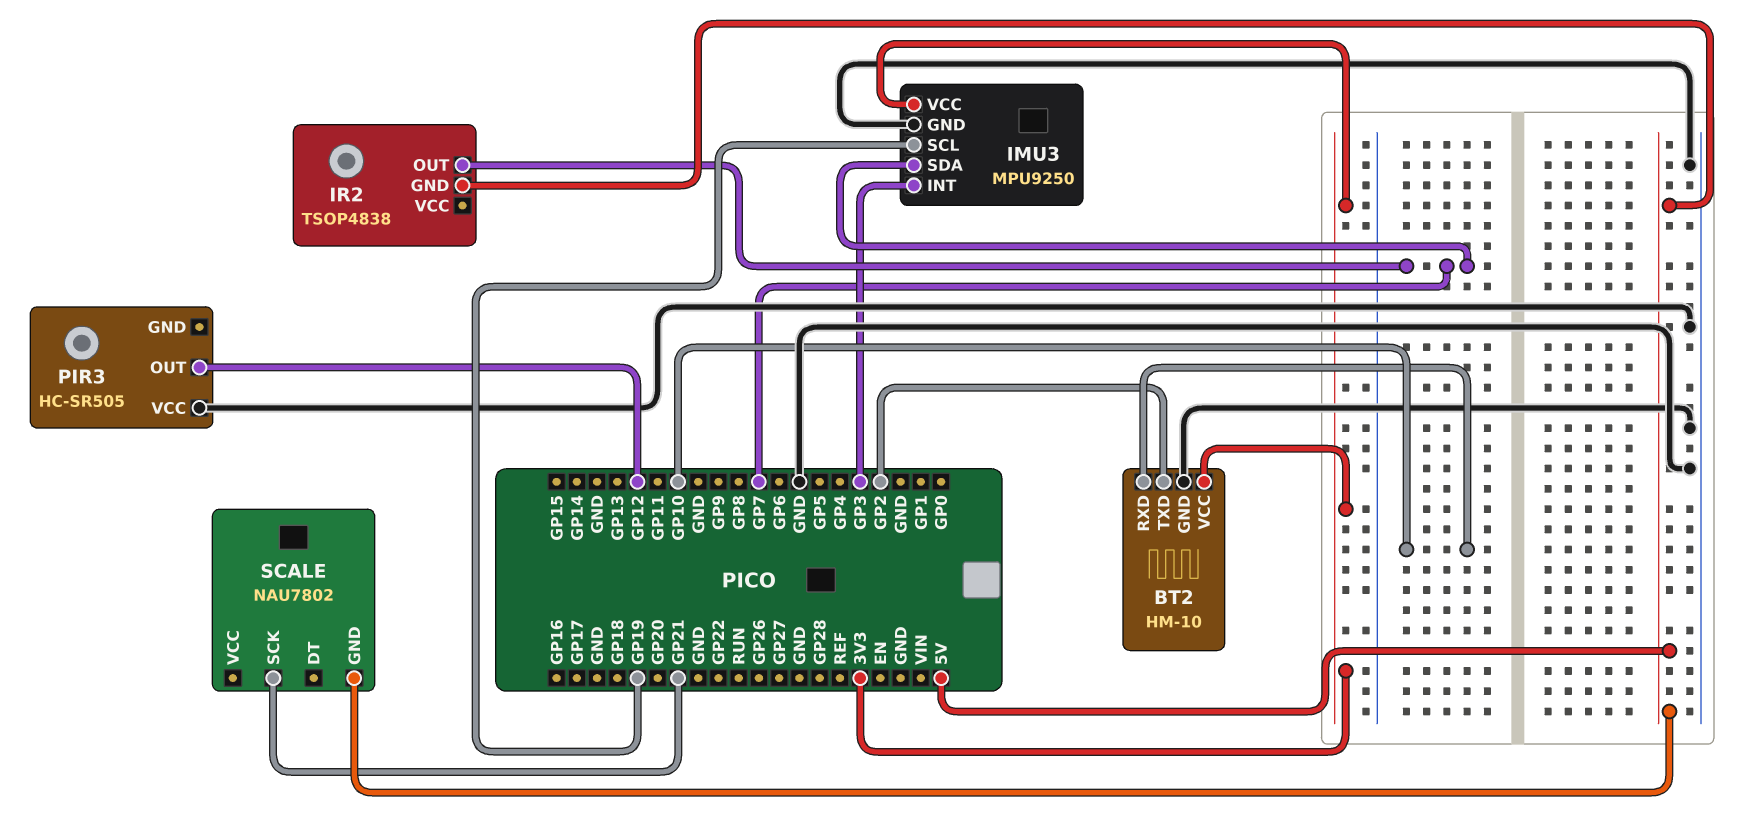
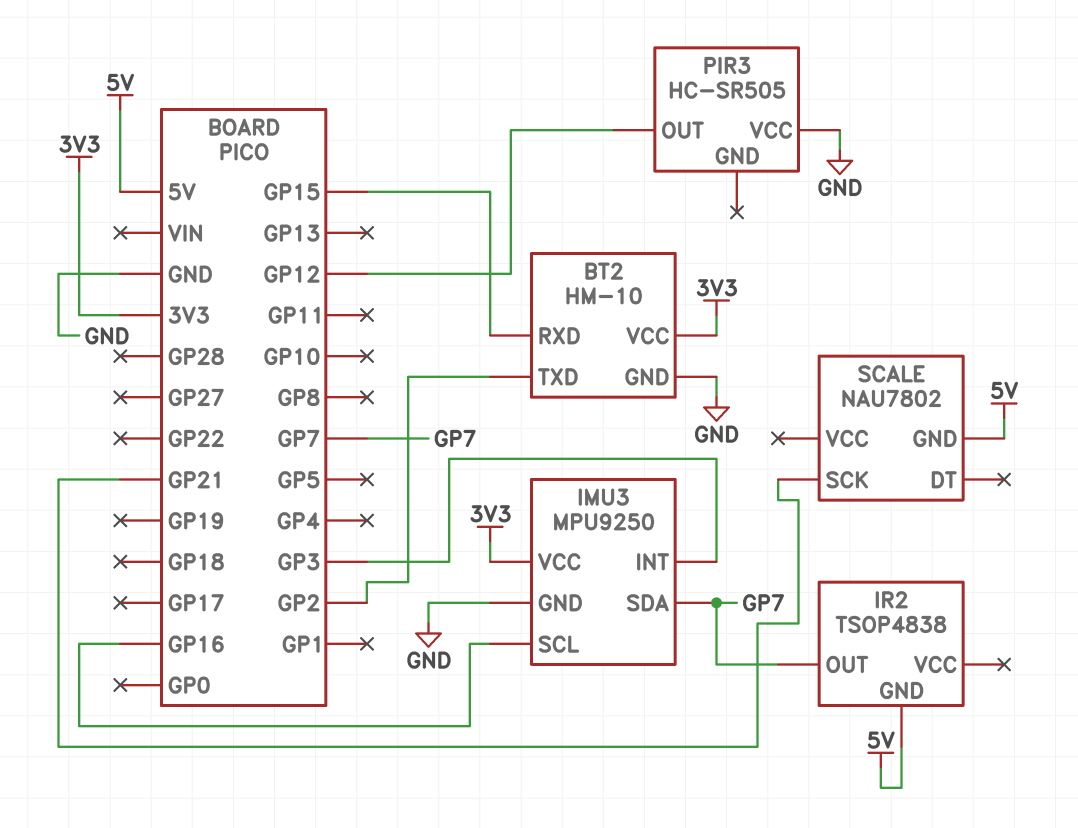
BT2 pin RXD: GP10 -> GP15
IMU3 pin SCL: GP19 -> GP16

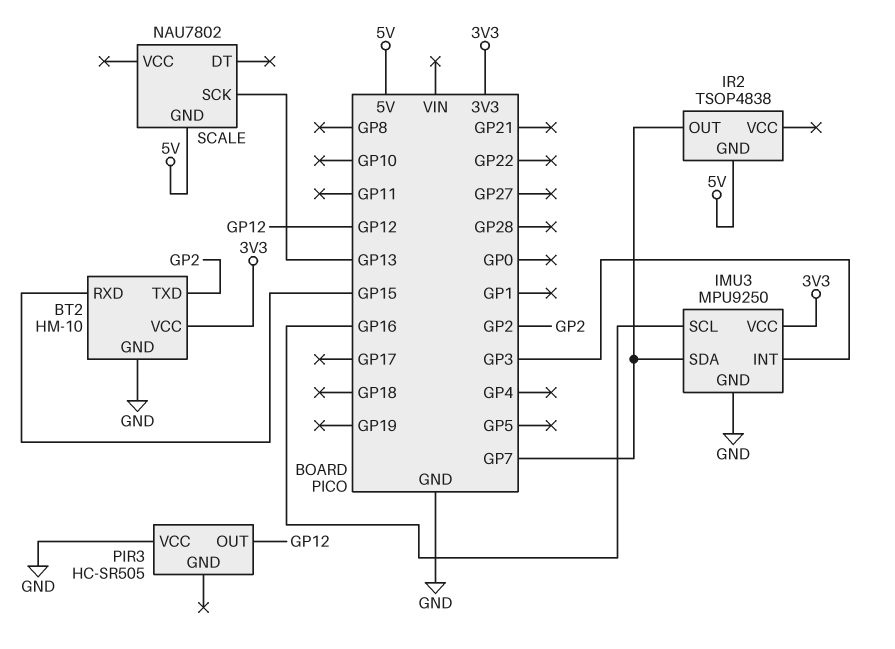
SCALE pin SCK: GP21 -> GP13

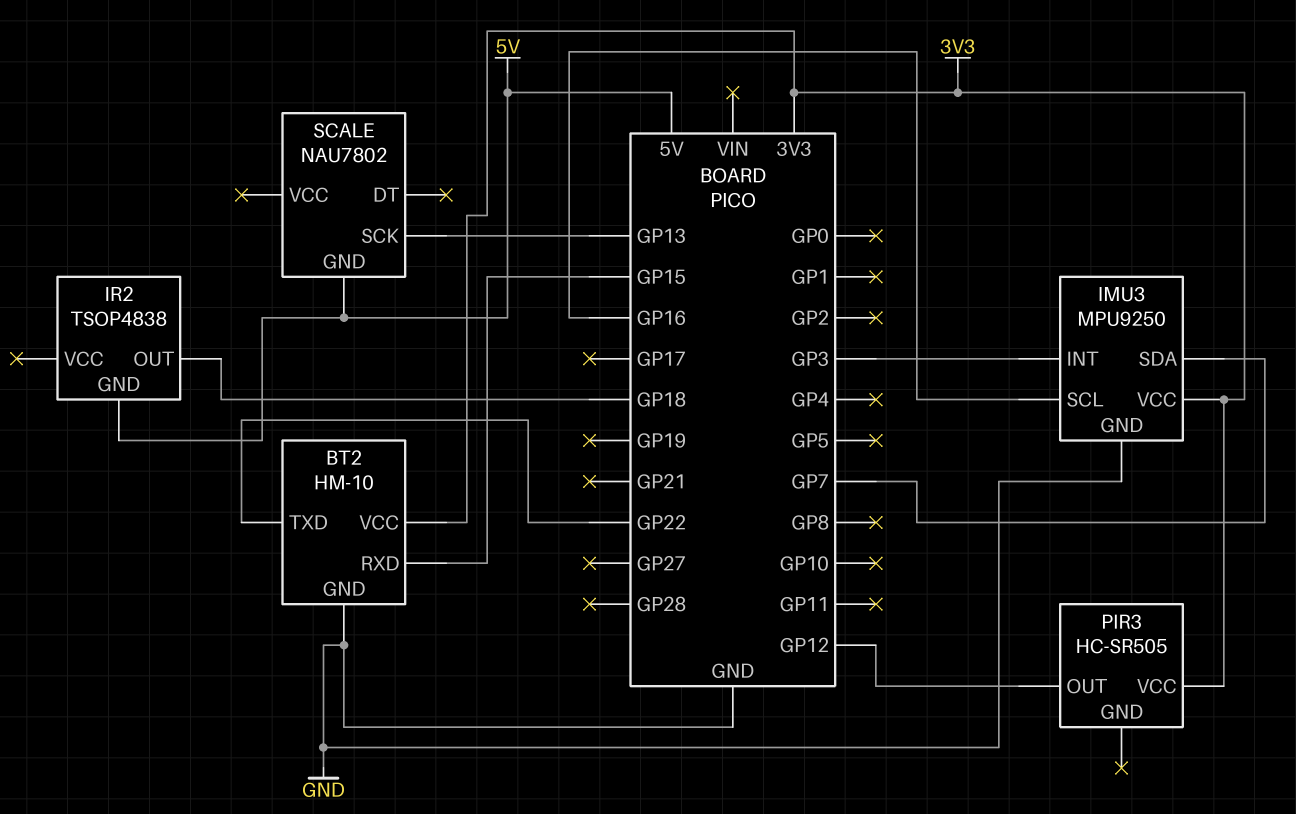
BT2 pin TXD: GP2 -> GP22
IR2 pin OUT: GP7 -> GP18
PIR3 pin VCC: GND -> 3V3

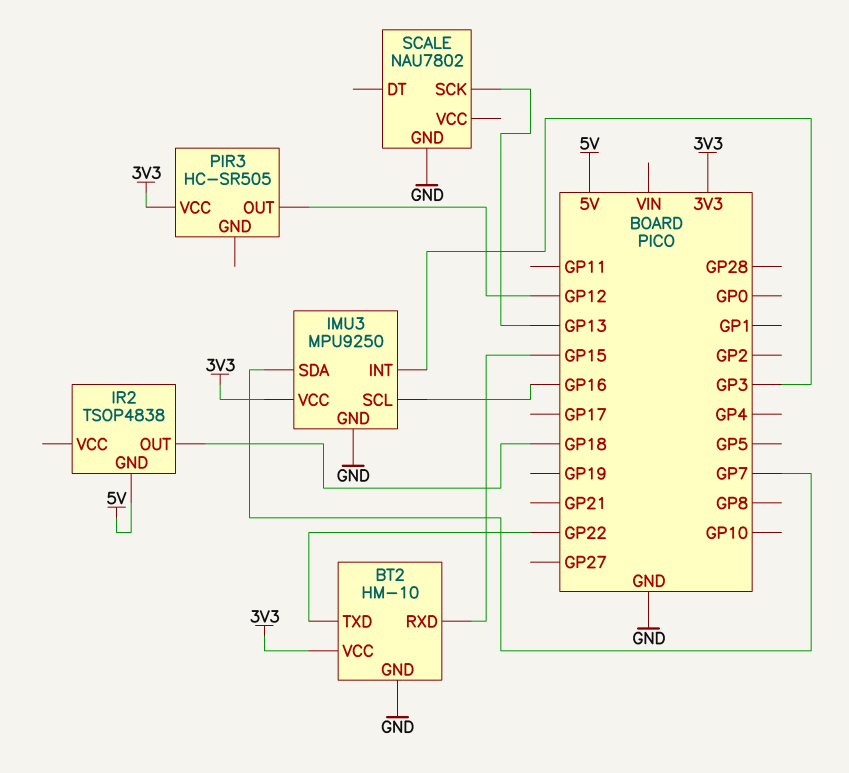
SCALE pin GND: 5V -> GND

